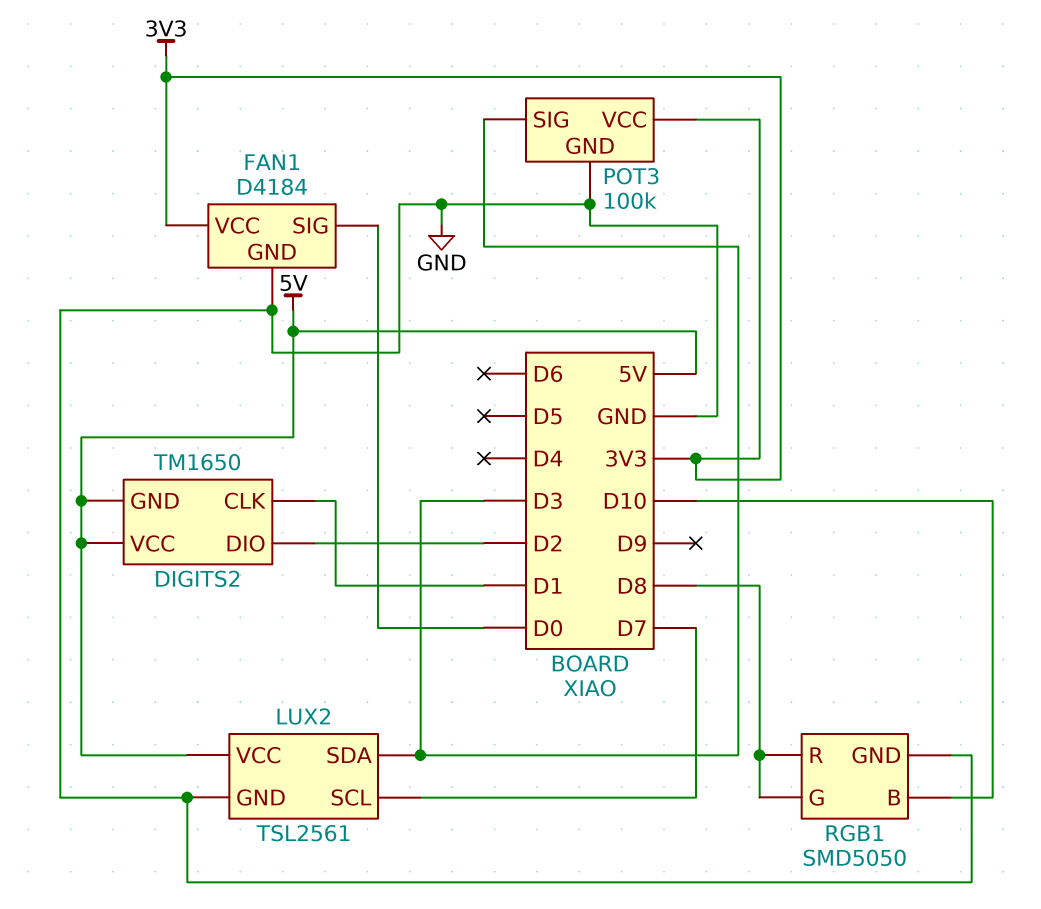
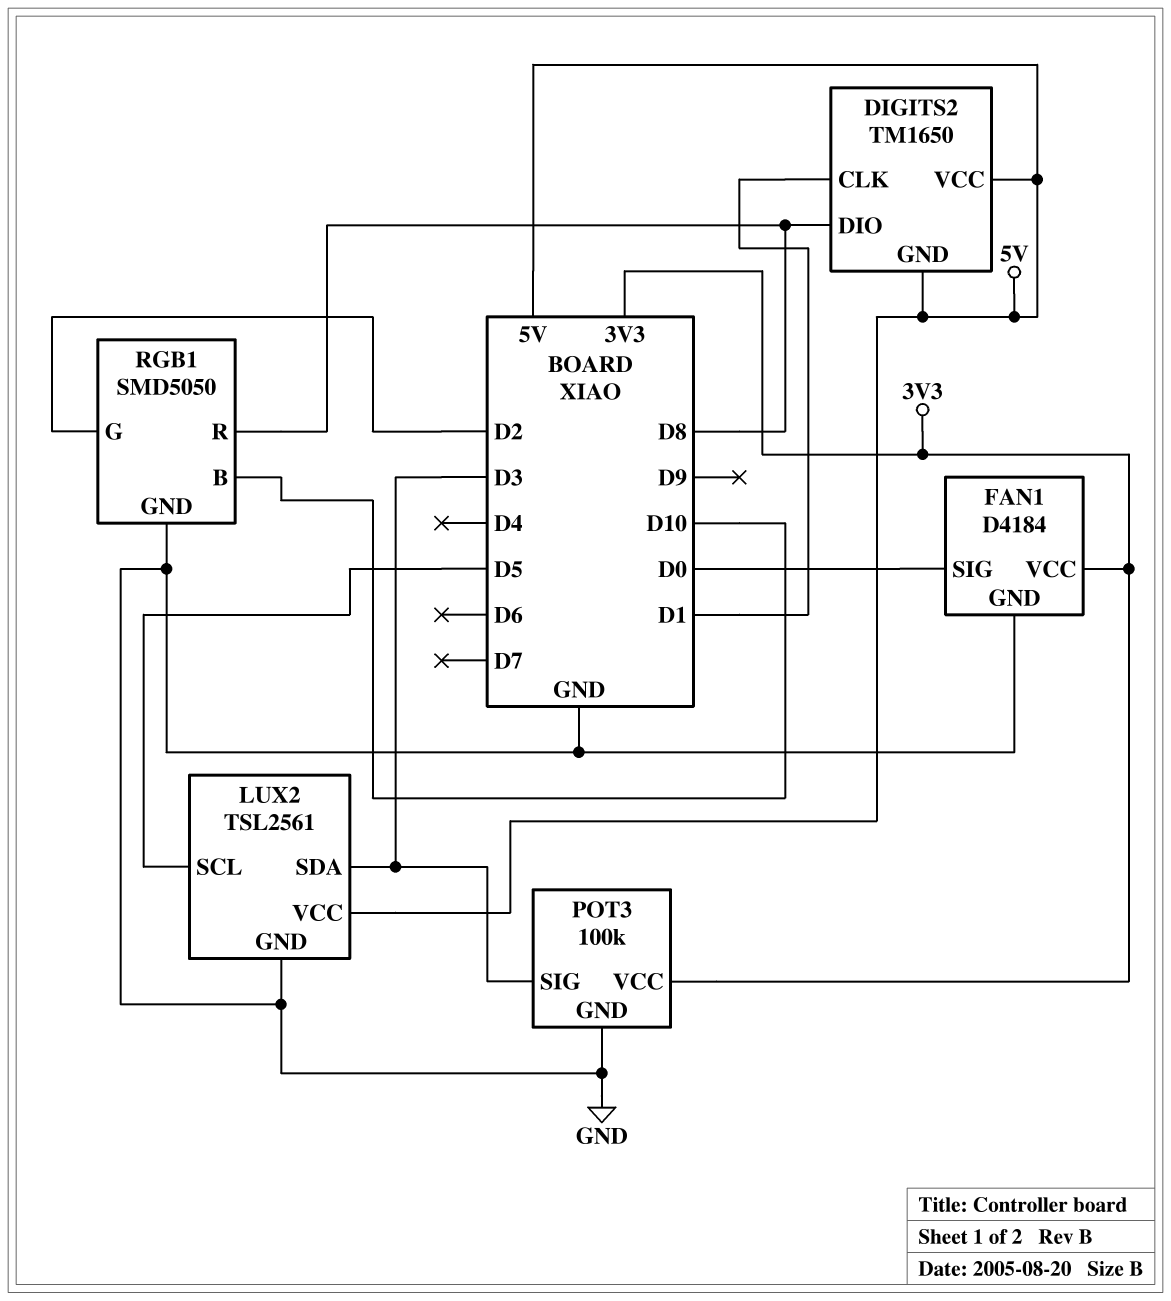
DIGITS2 pin DIO: D2 -> D8
LUX2 pin SCL: D7 -> D5
RGB1 pin G: D8 -> D2

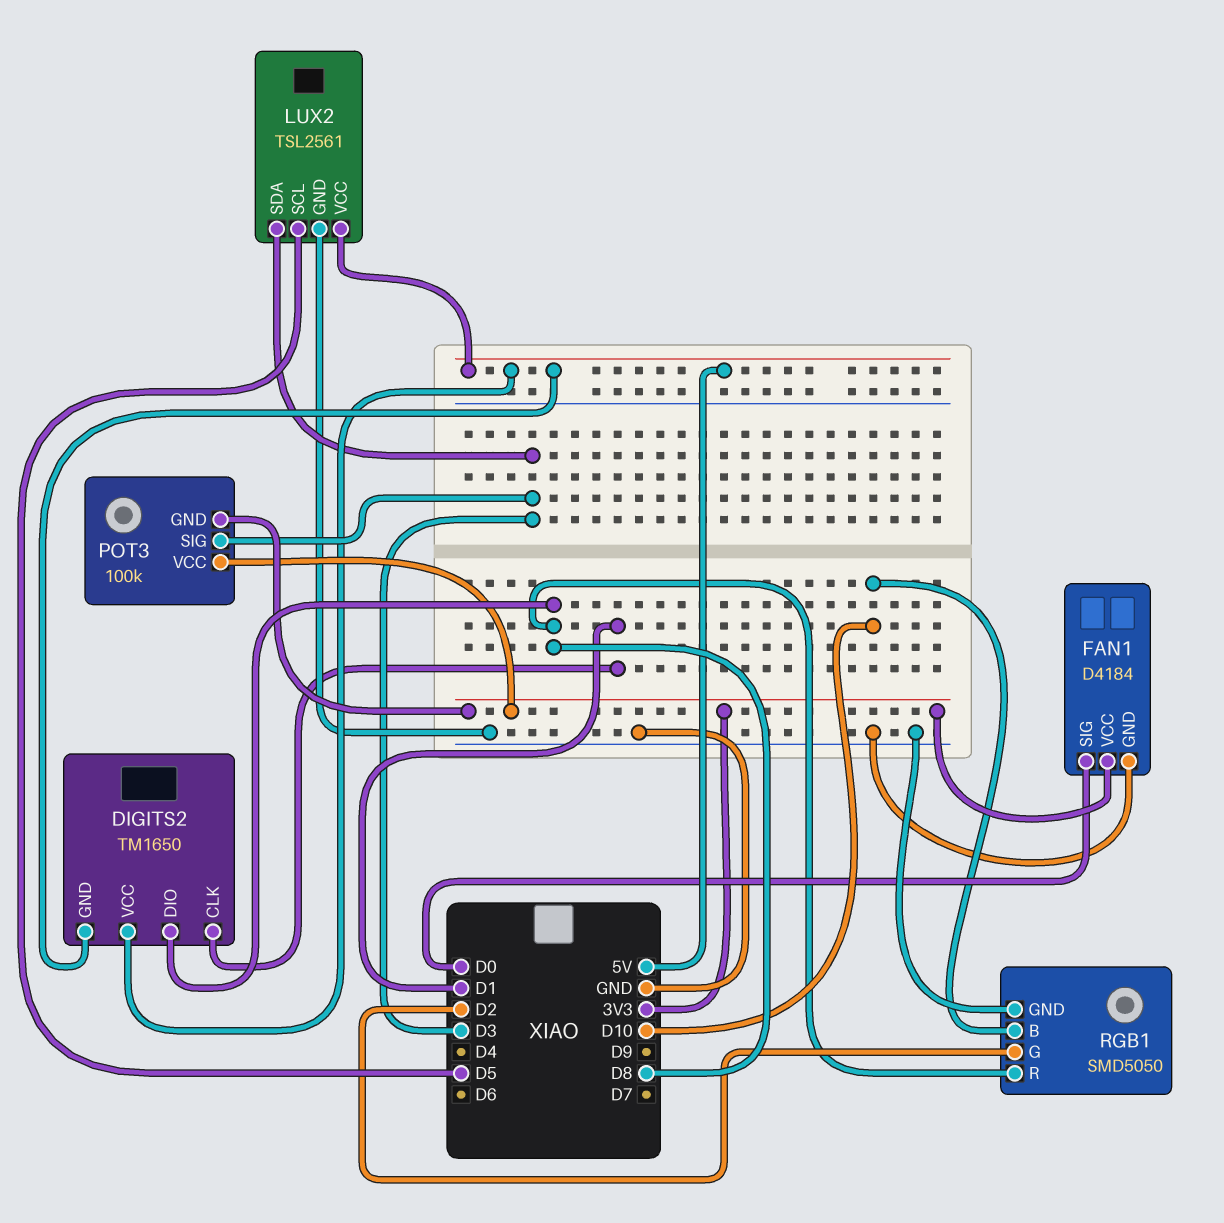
POT3 pin GND: GND -> 3V3

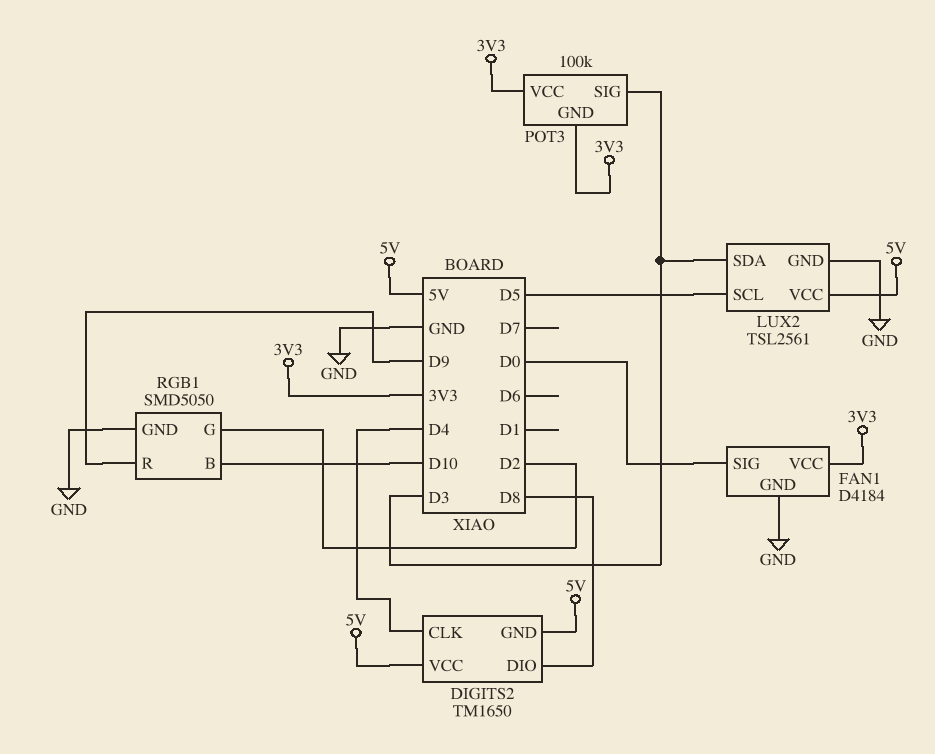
DIGITS2 pin CLK: D1 -> D4
RGB1 pin R: D8 -> D9

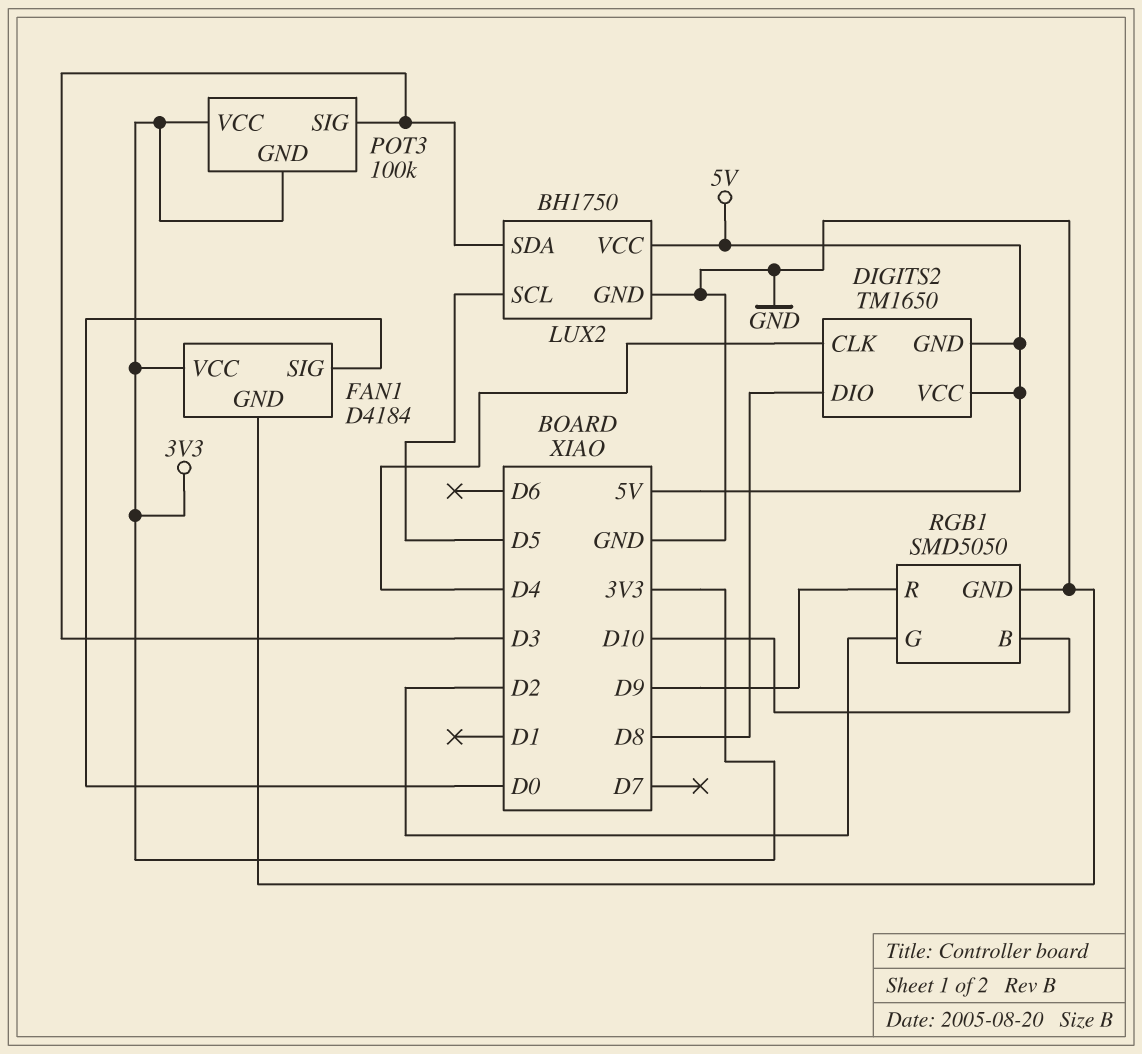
LUX2: TSL2561 -> BH1750

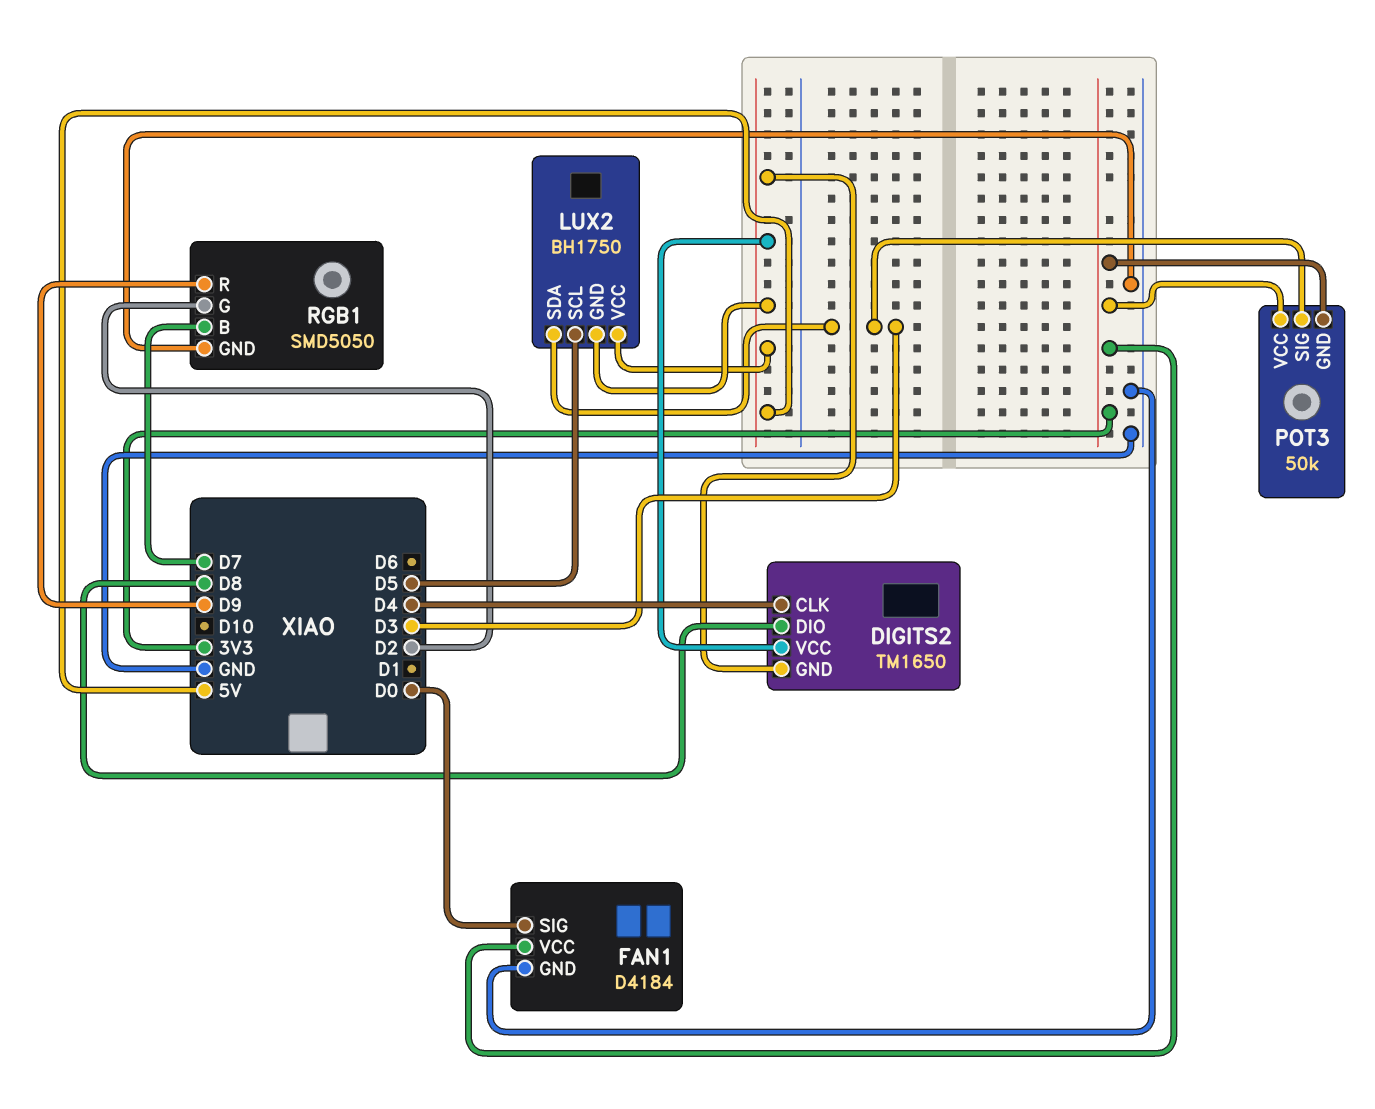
LUX2 pin GND: GND -> 5V
POT3: 100k -> 50k
RGB1 pin B: D10 -> D7

